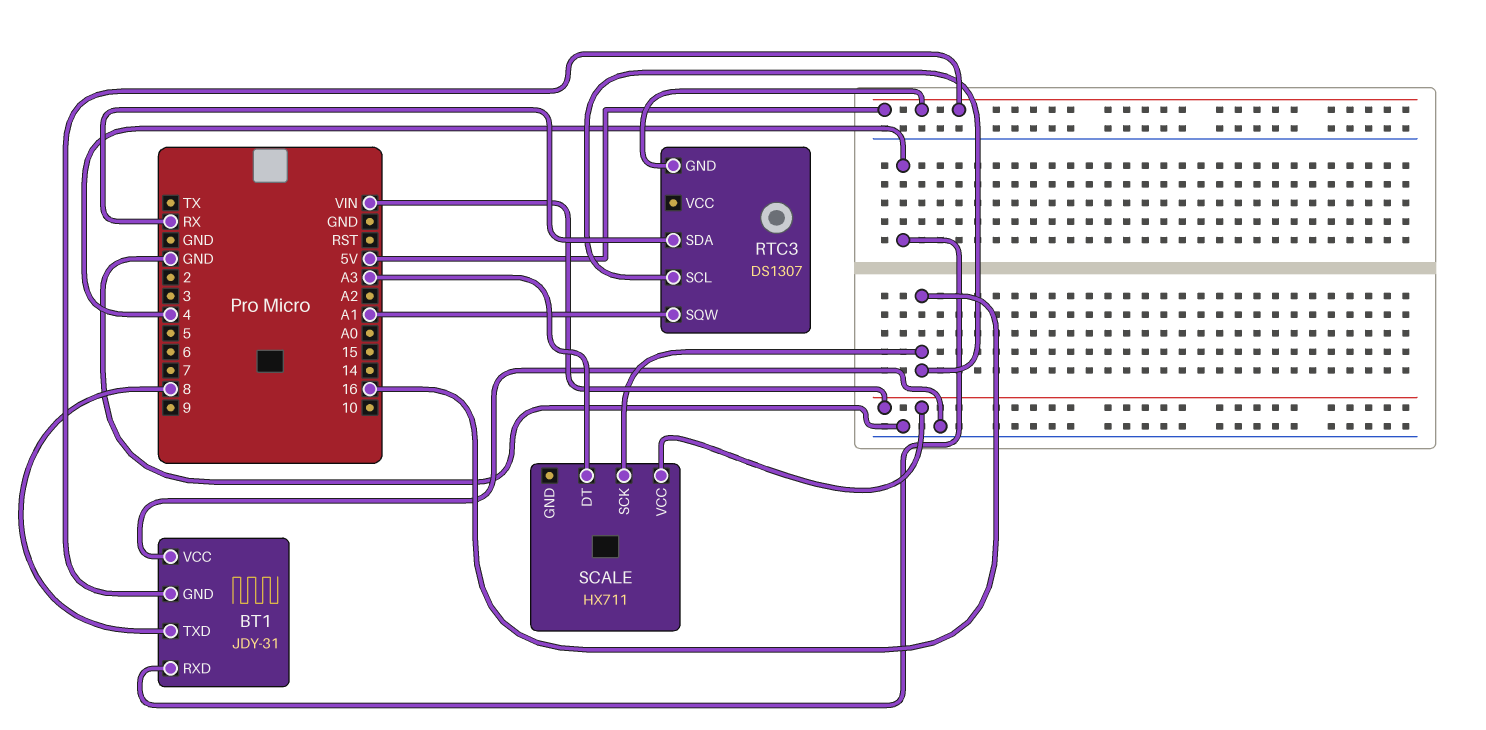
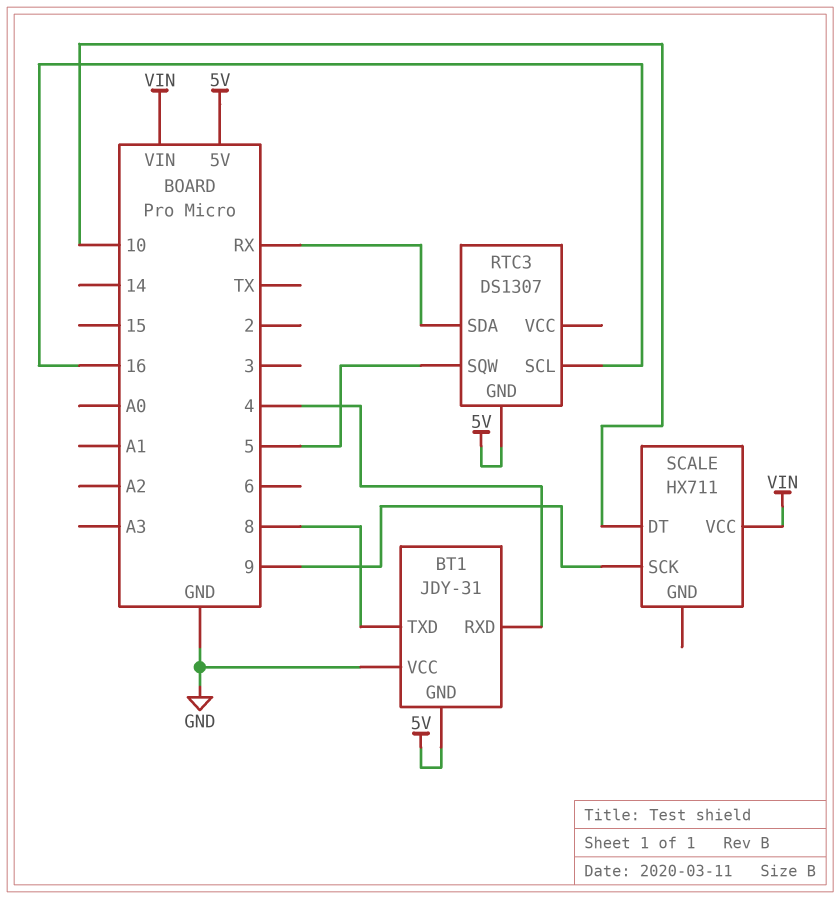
RTC3 pin SQW: A1 -> 5
SCALE pin DT: A3 -> 10
SCALE pin SCK: 16 -> 9

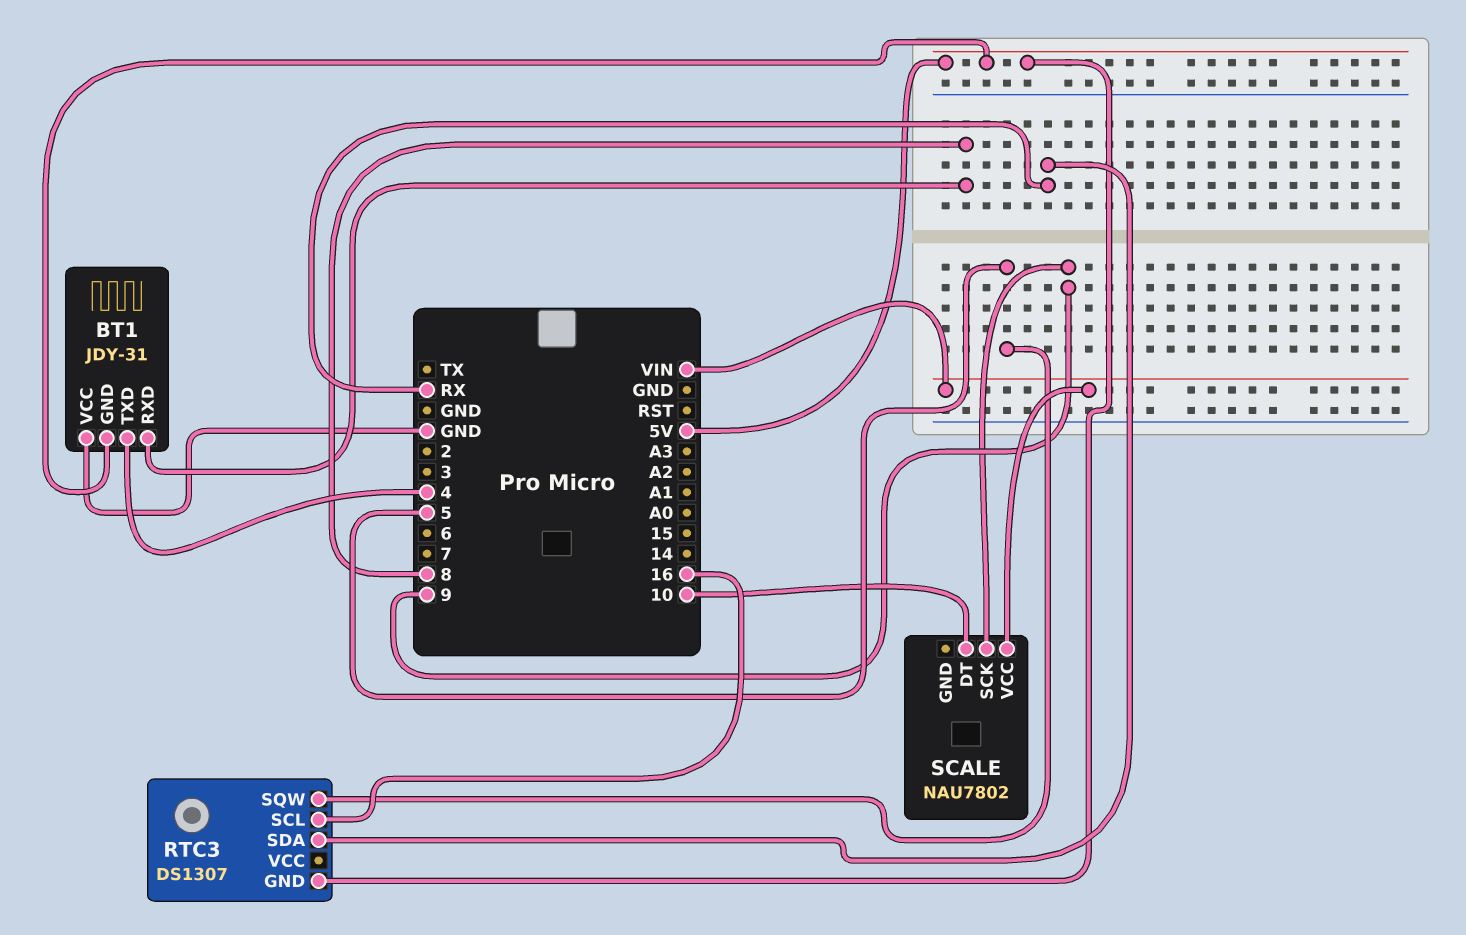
BT1 pin RXD: 4 -> 8
BT1 pin TXD: 8 -> 4
SCALE: HX711 -> NAU7802

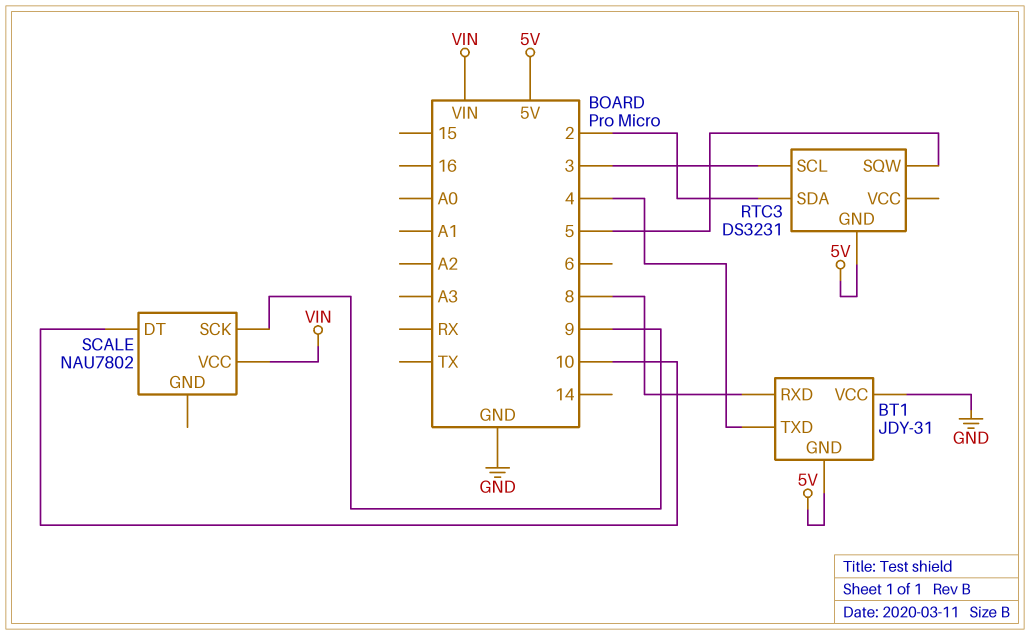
RTC3: DS1307 -> DS3231
RTC3 pin SCL: 16 -> 3
RTC3 pin SDA: RX -> 2

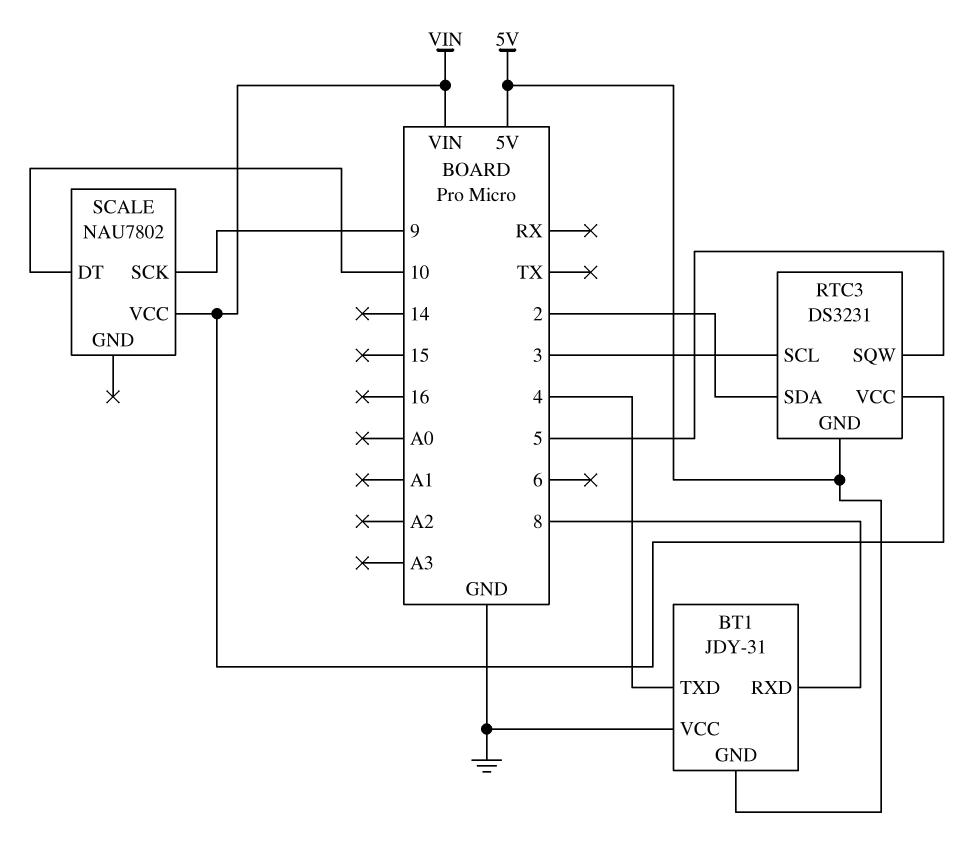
RTC3 pin VCC: none -> VIN

